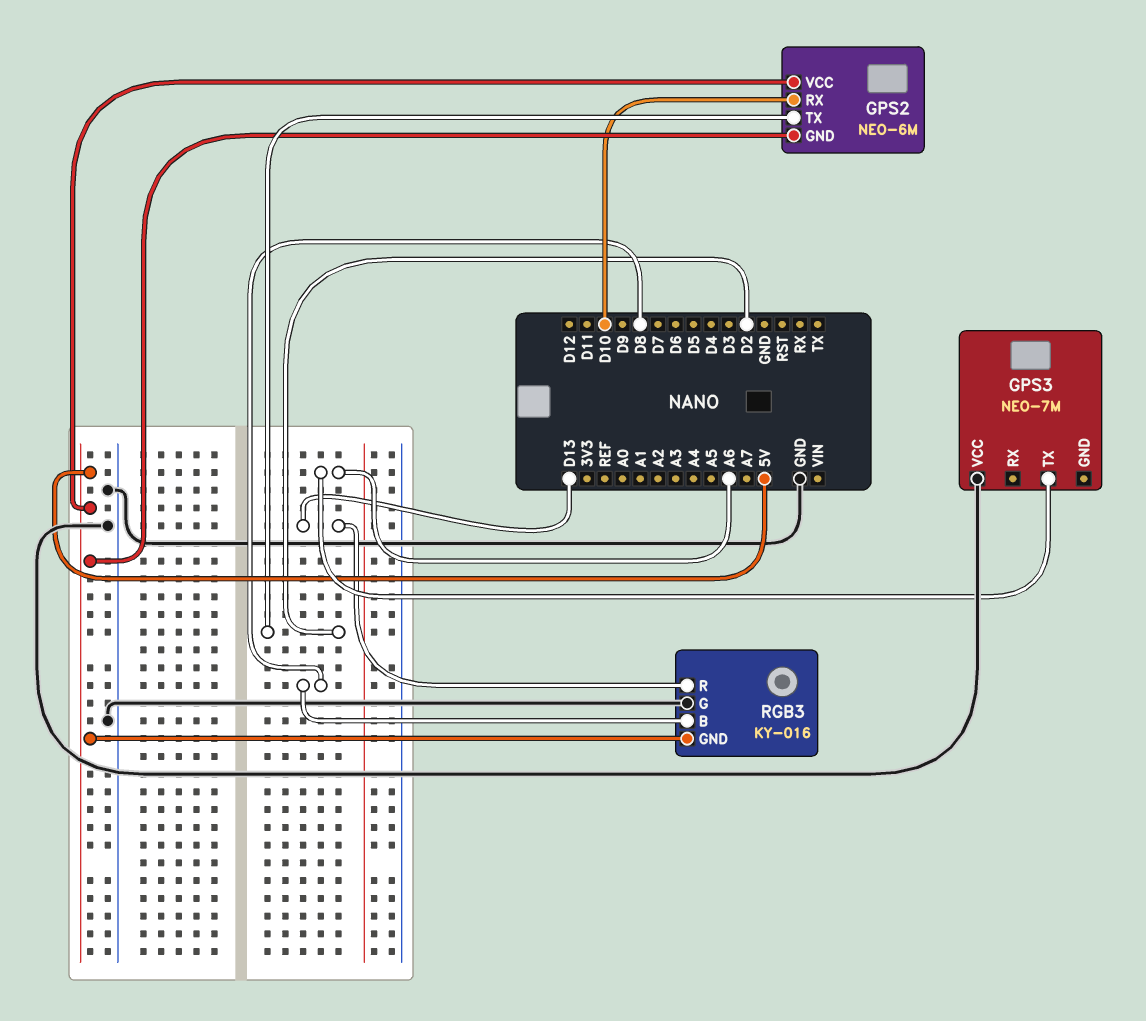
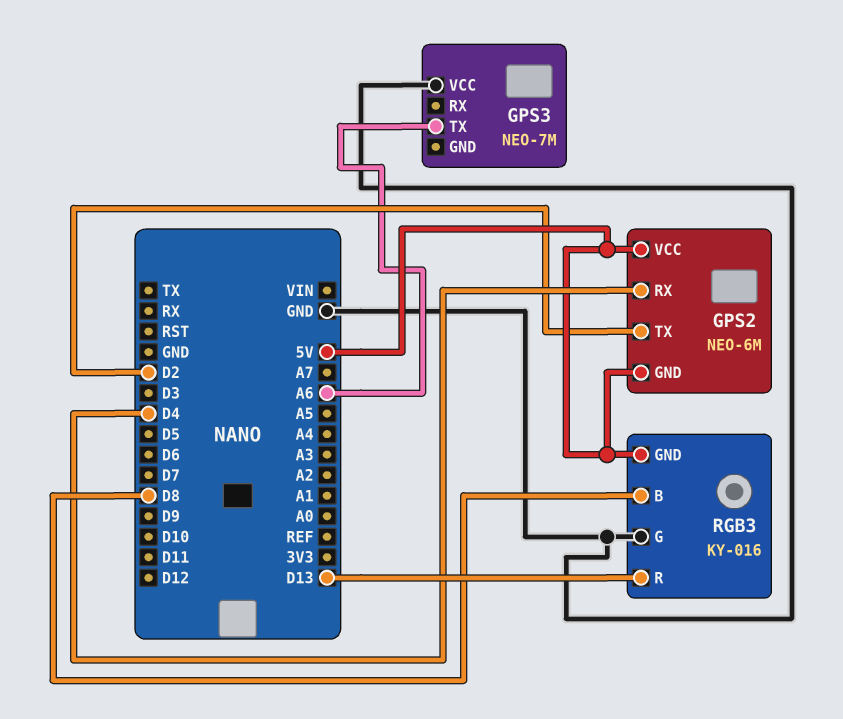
GPS2 pin RX: D10 -> D4

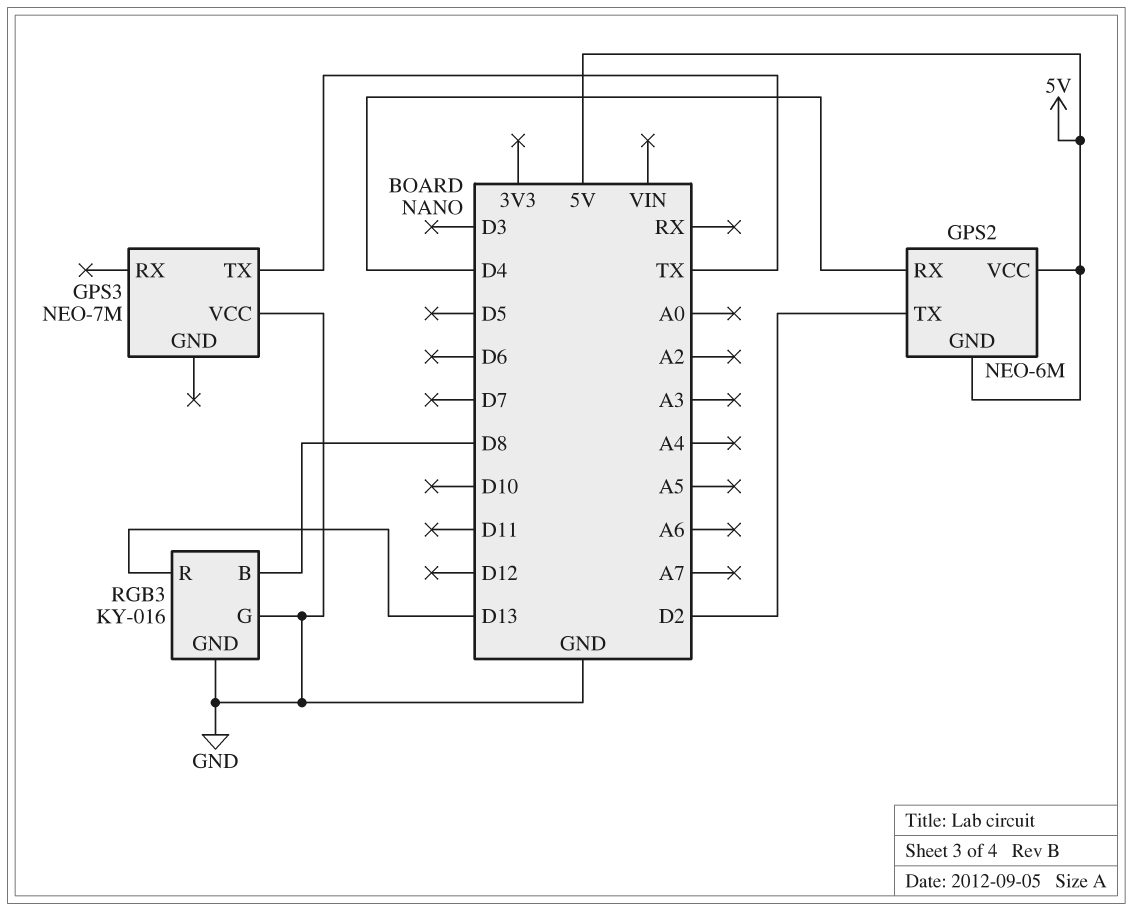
GPS3 pin TX: A6 -> TX
RGB3 pin GND: 5V -> GND

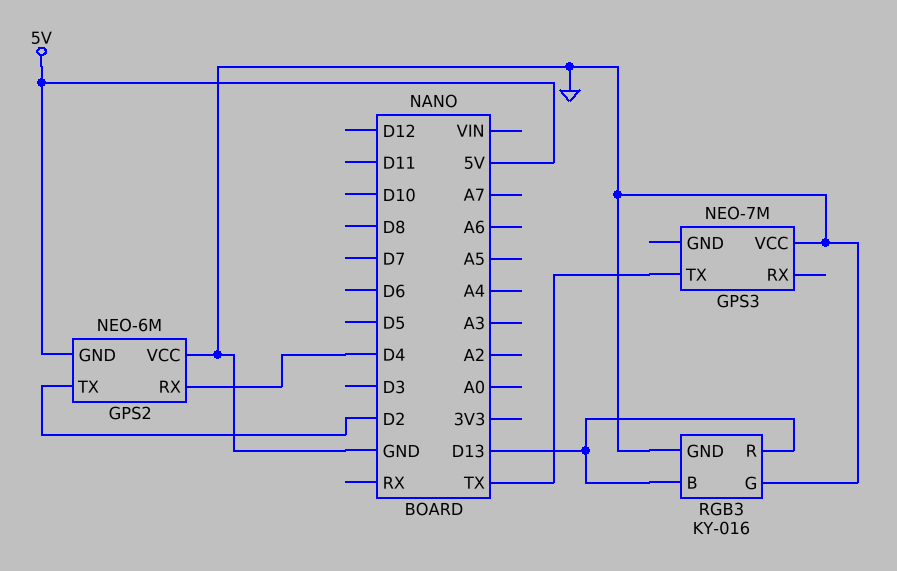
GPS2 pin VCC: 5V -> GND
RGB3 pin B: D8 -> D13

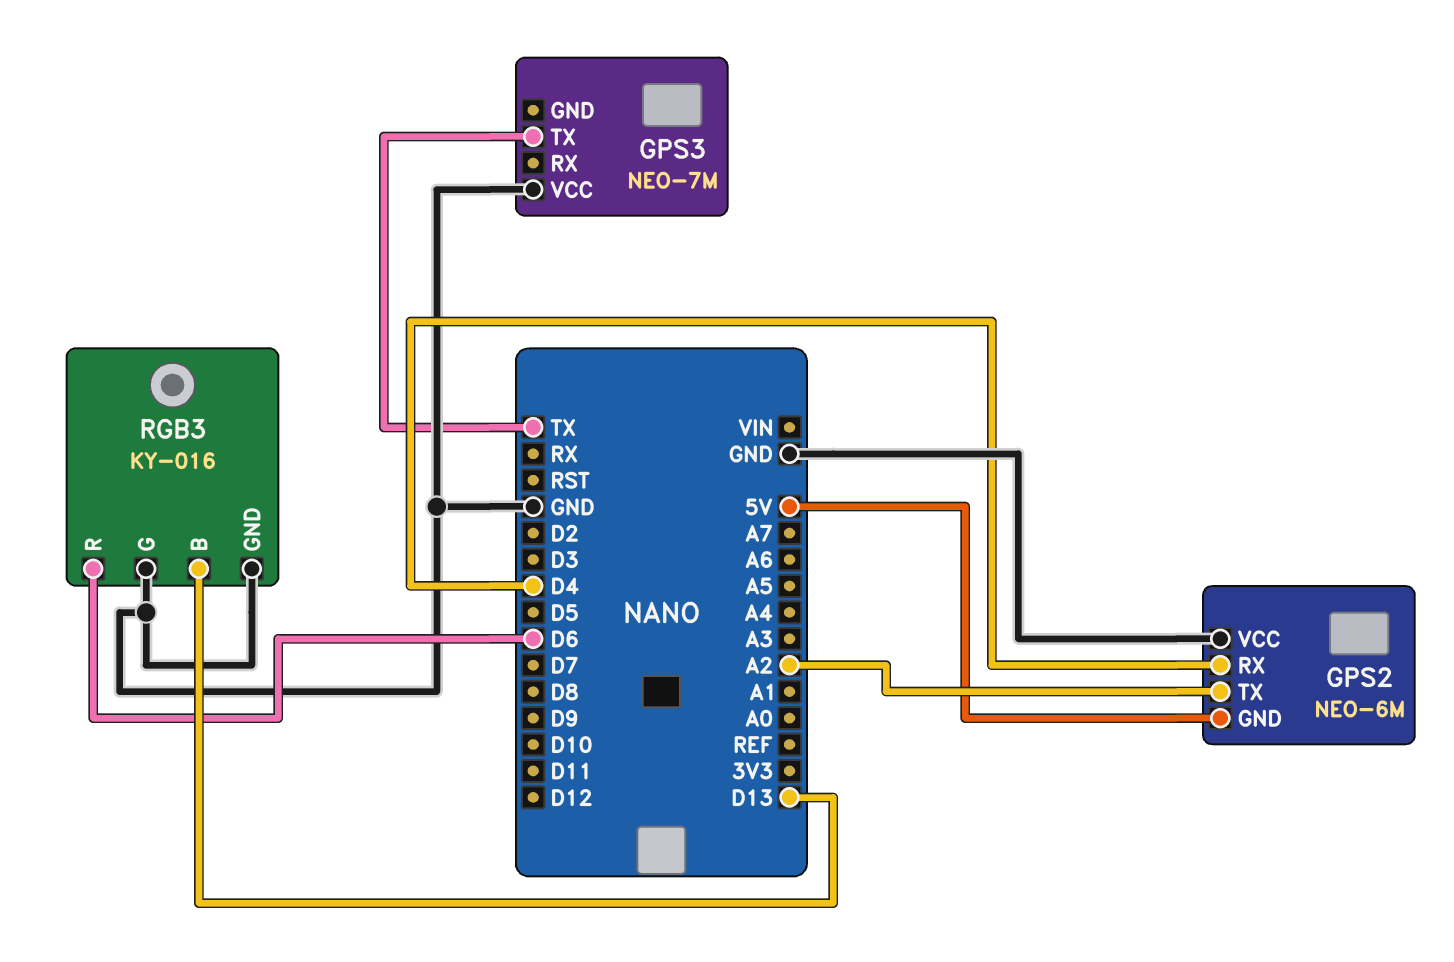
GPS2 pin TX: D2 -> A2
RGB3 pin R: D13 -> D6

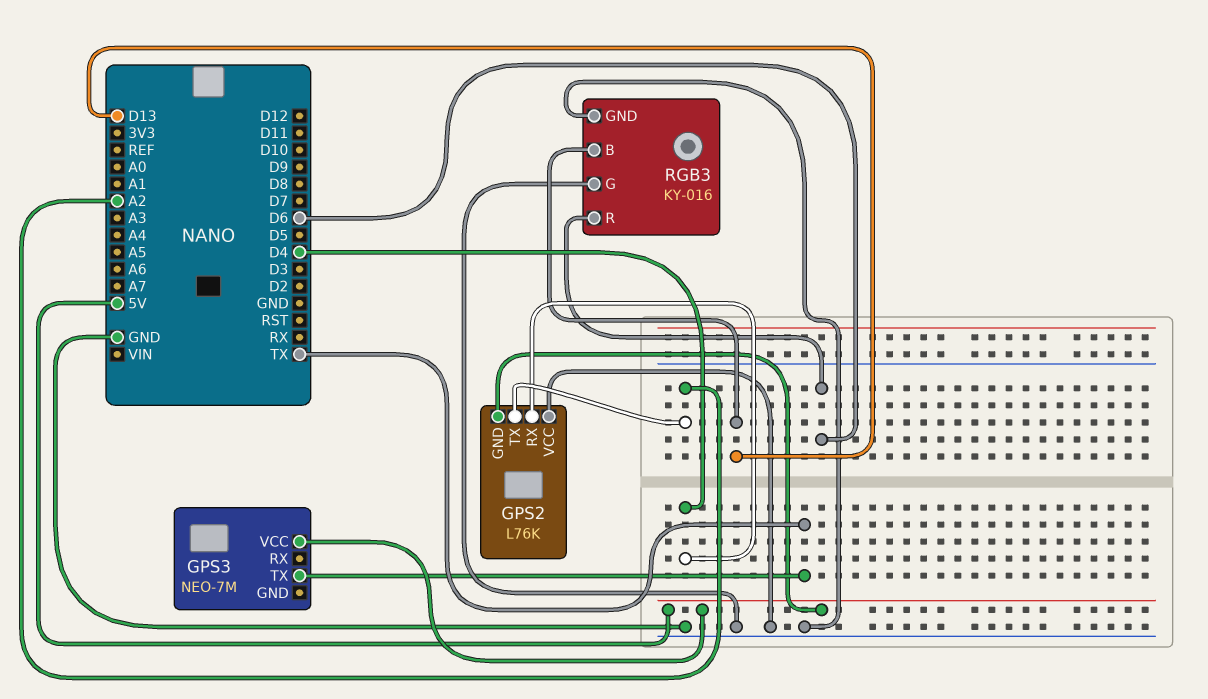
GPS2: NEO-6M -> L76K
GPS3 pin VCC: GND -> 5V

